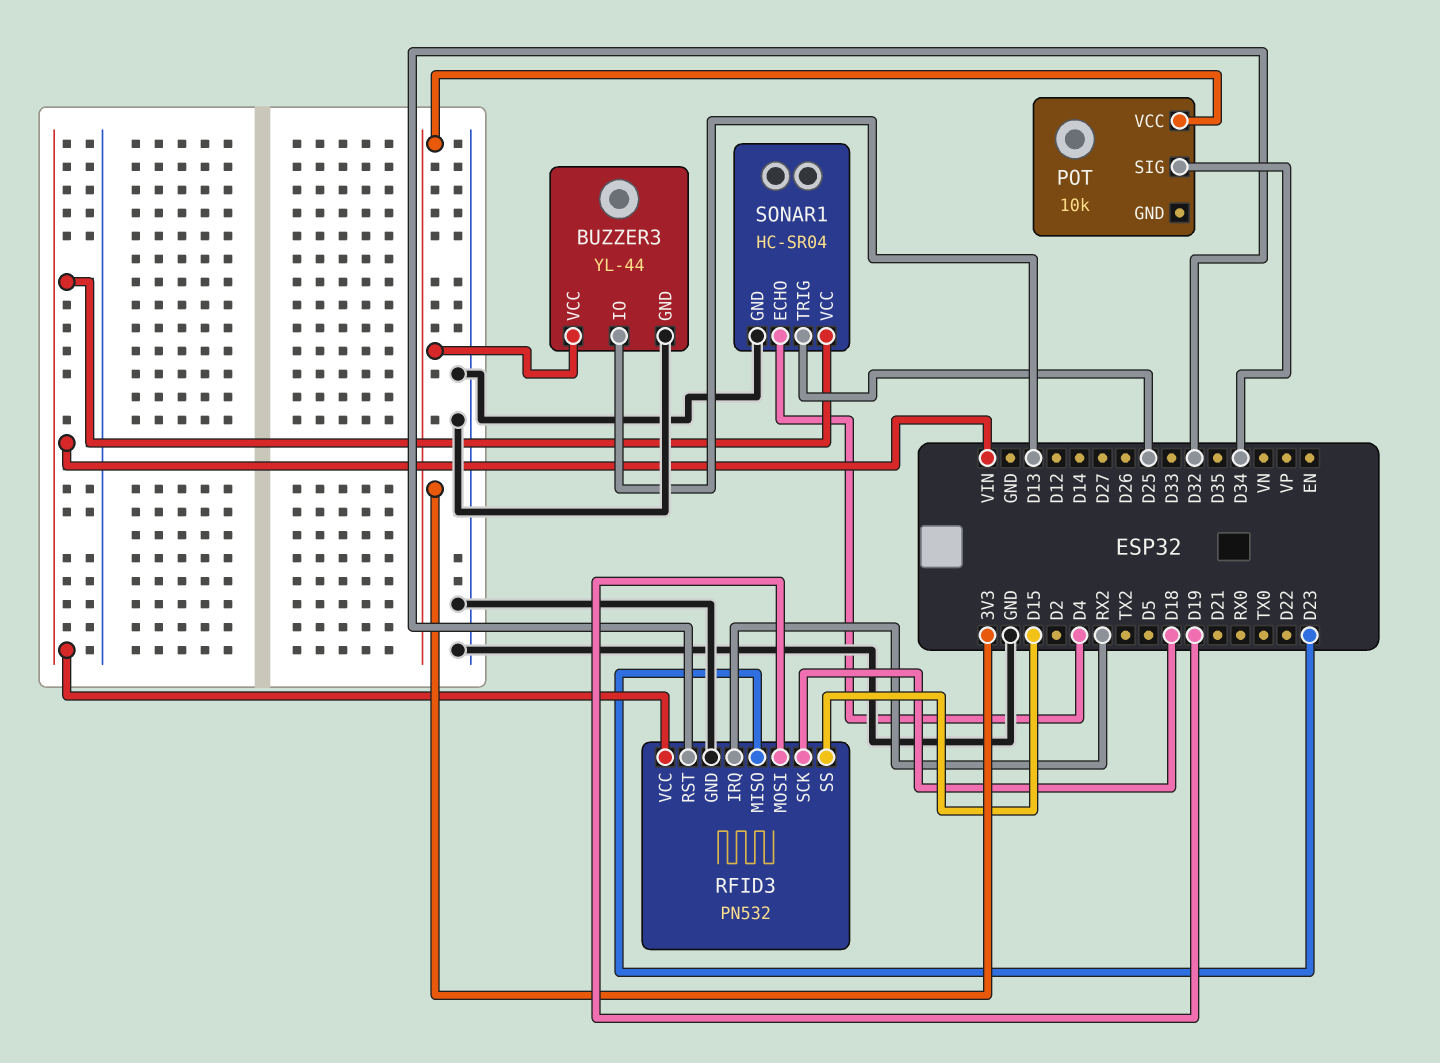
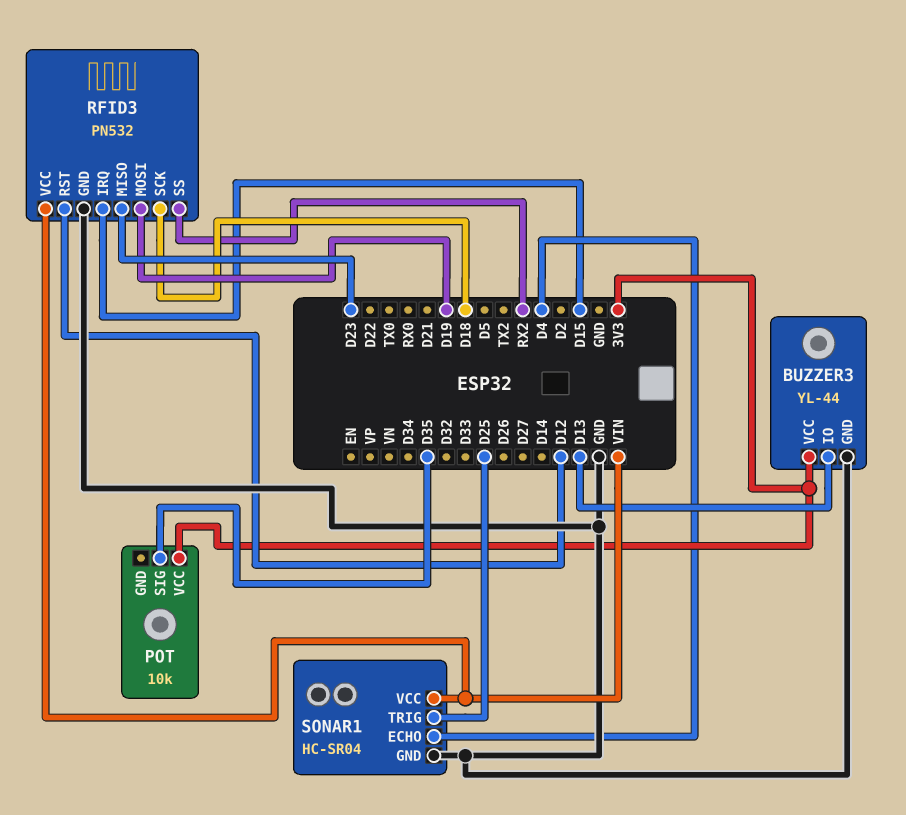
POT pin SIG: D34 -> D35
RFID3 pin IRQ: RX2 -> D15
RFID3 pin RST: D32 -> D12
RFID3 pin SS: D15 -> RX2

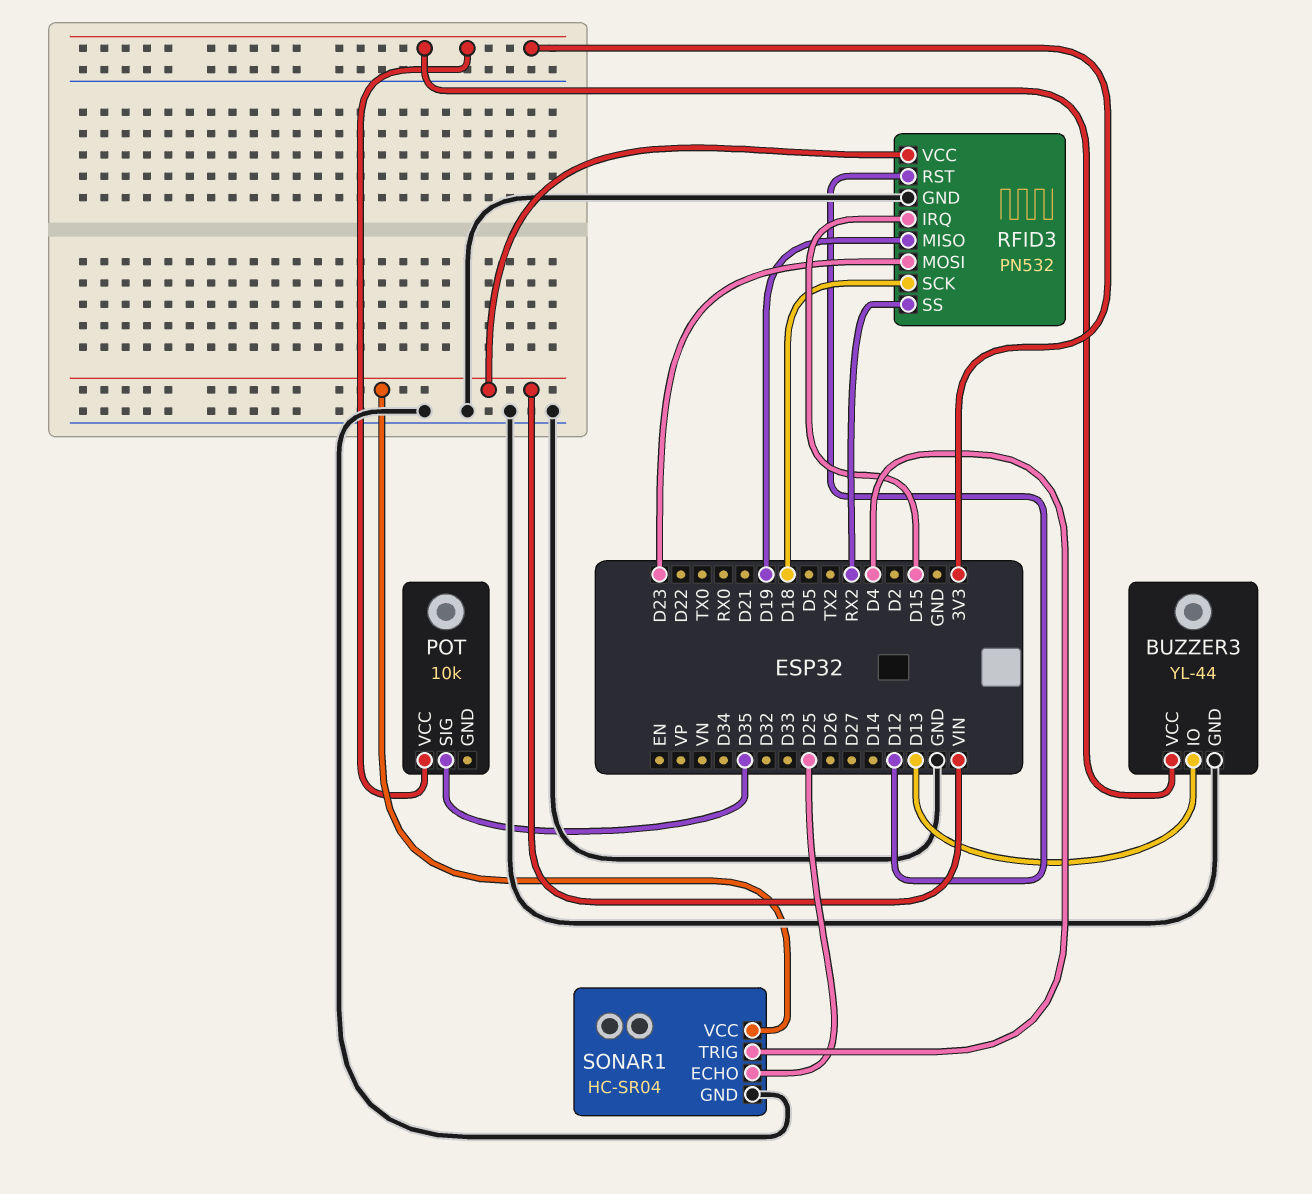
RFID3 pin MISO: D23 -> D19
RFID3 pin MOSI: D19 -> D23
SONAR1 pin ECHO: D4 -> D25
SONAR1 pin TRIG: D25 -> D4

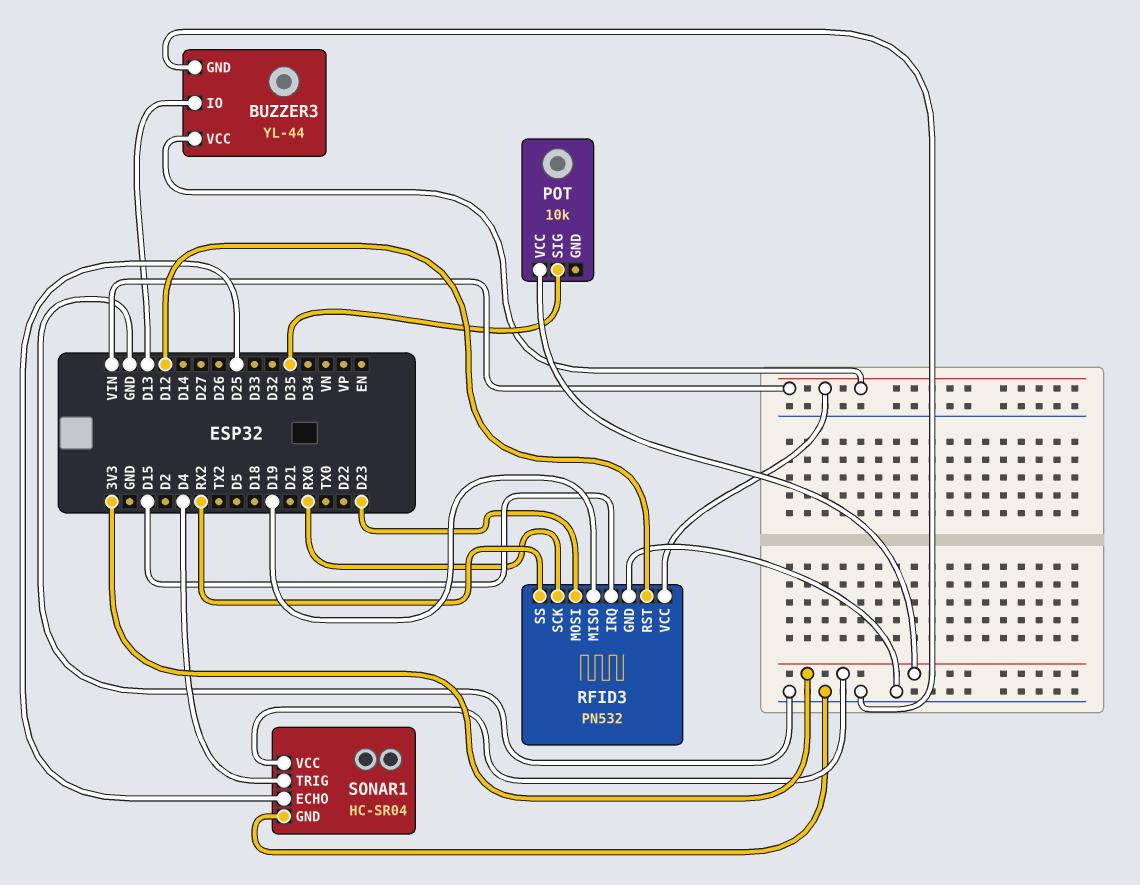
BUZZER3 pin VCC: 3V3 -> VIN
RFID3 pin SCK: D18 -> RX0
SONAR1 pin VCC: VIN -> 3V3

